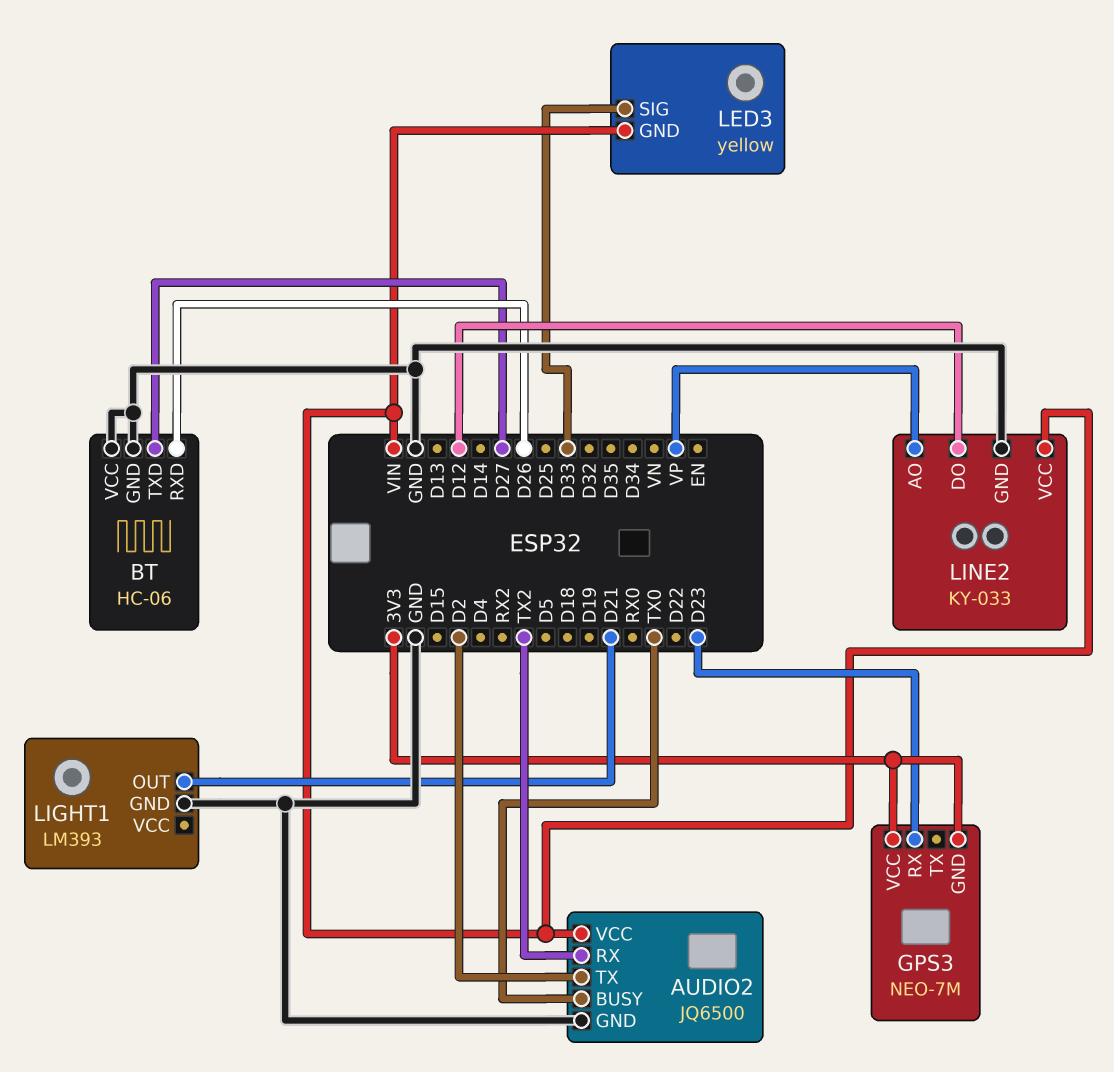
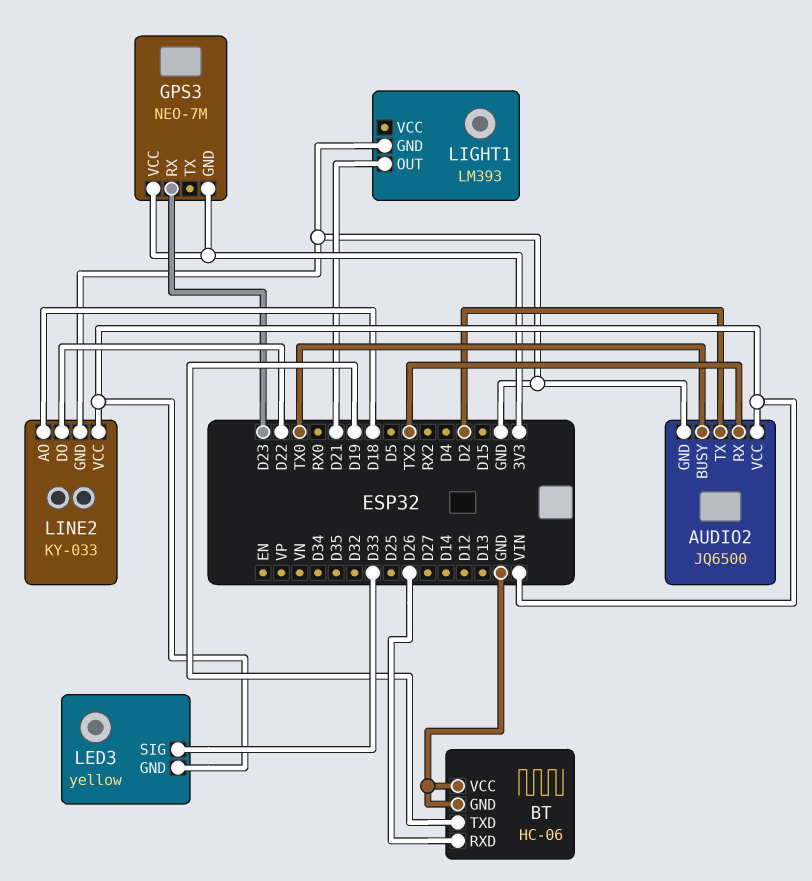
BT pin TXD: D27 -> D19
LINE2 pin AO: VP -> D18
LINE2 pin DO: D12 -> D22

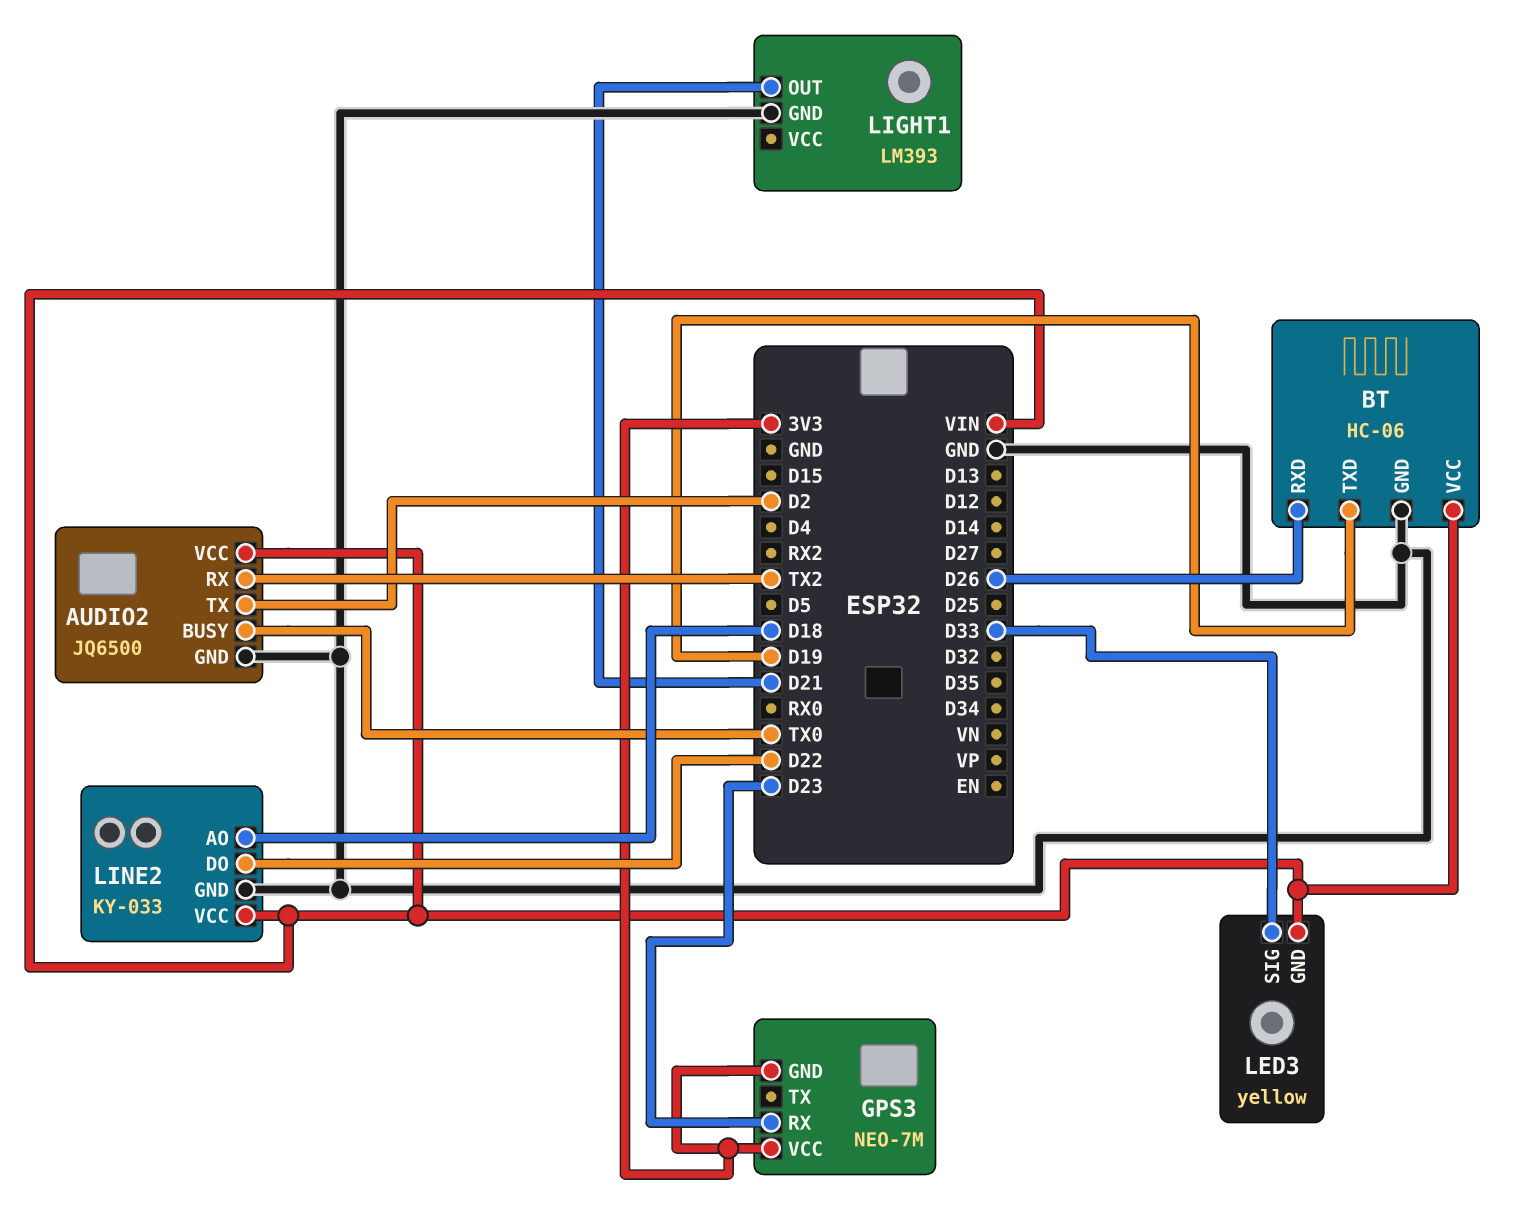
BT pin VCC: GND -> VIN

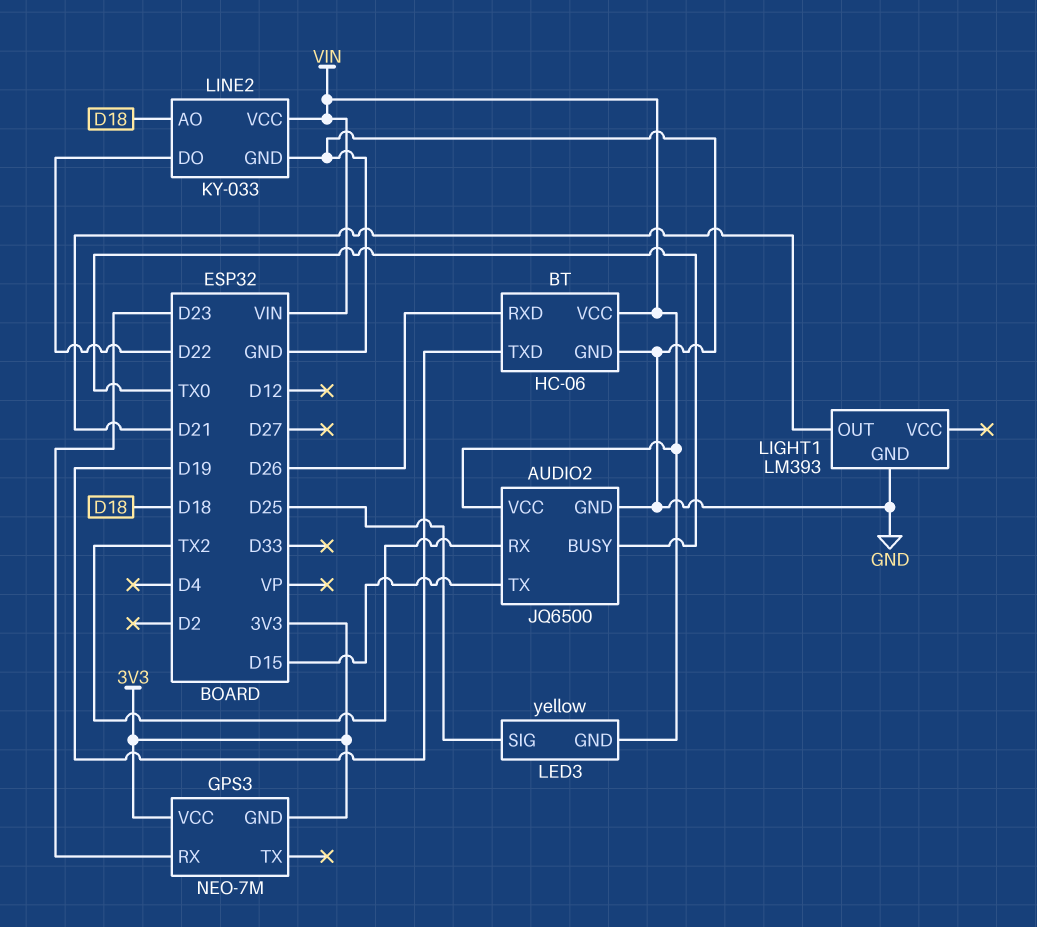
AUDIO2 pin TX: D2 -> D15
LED3 pin SIG: D33 -> D25

